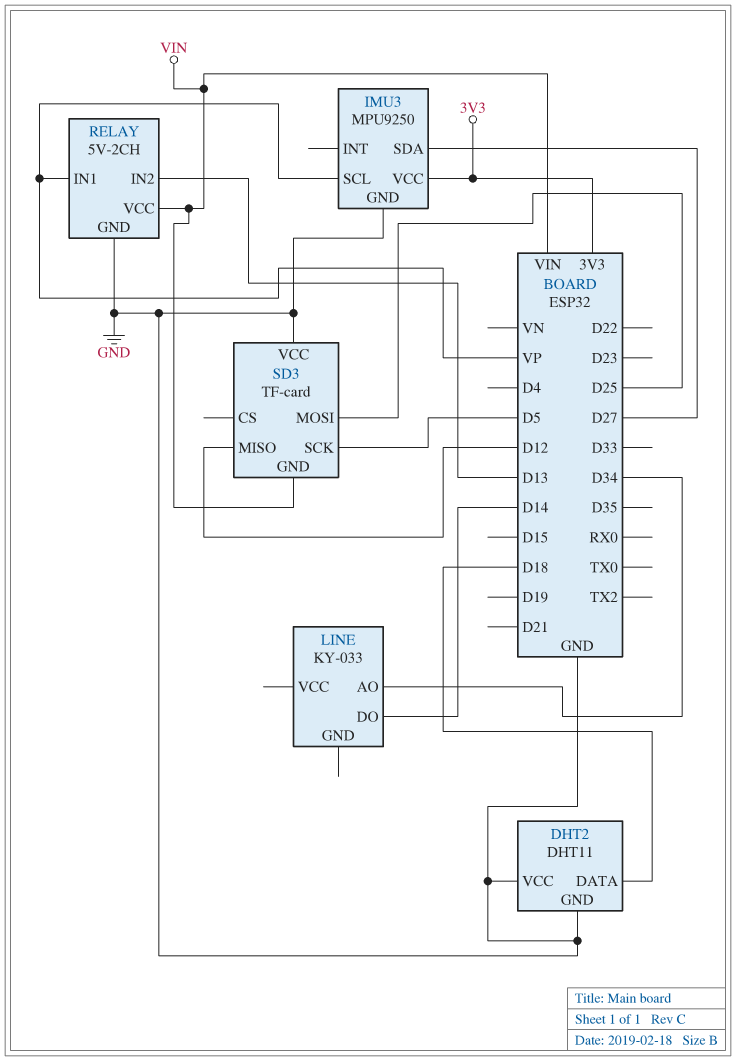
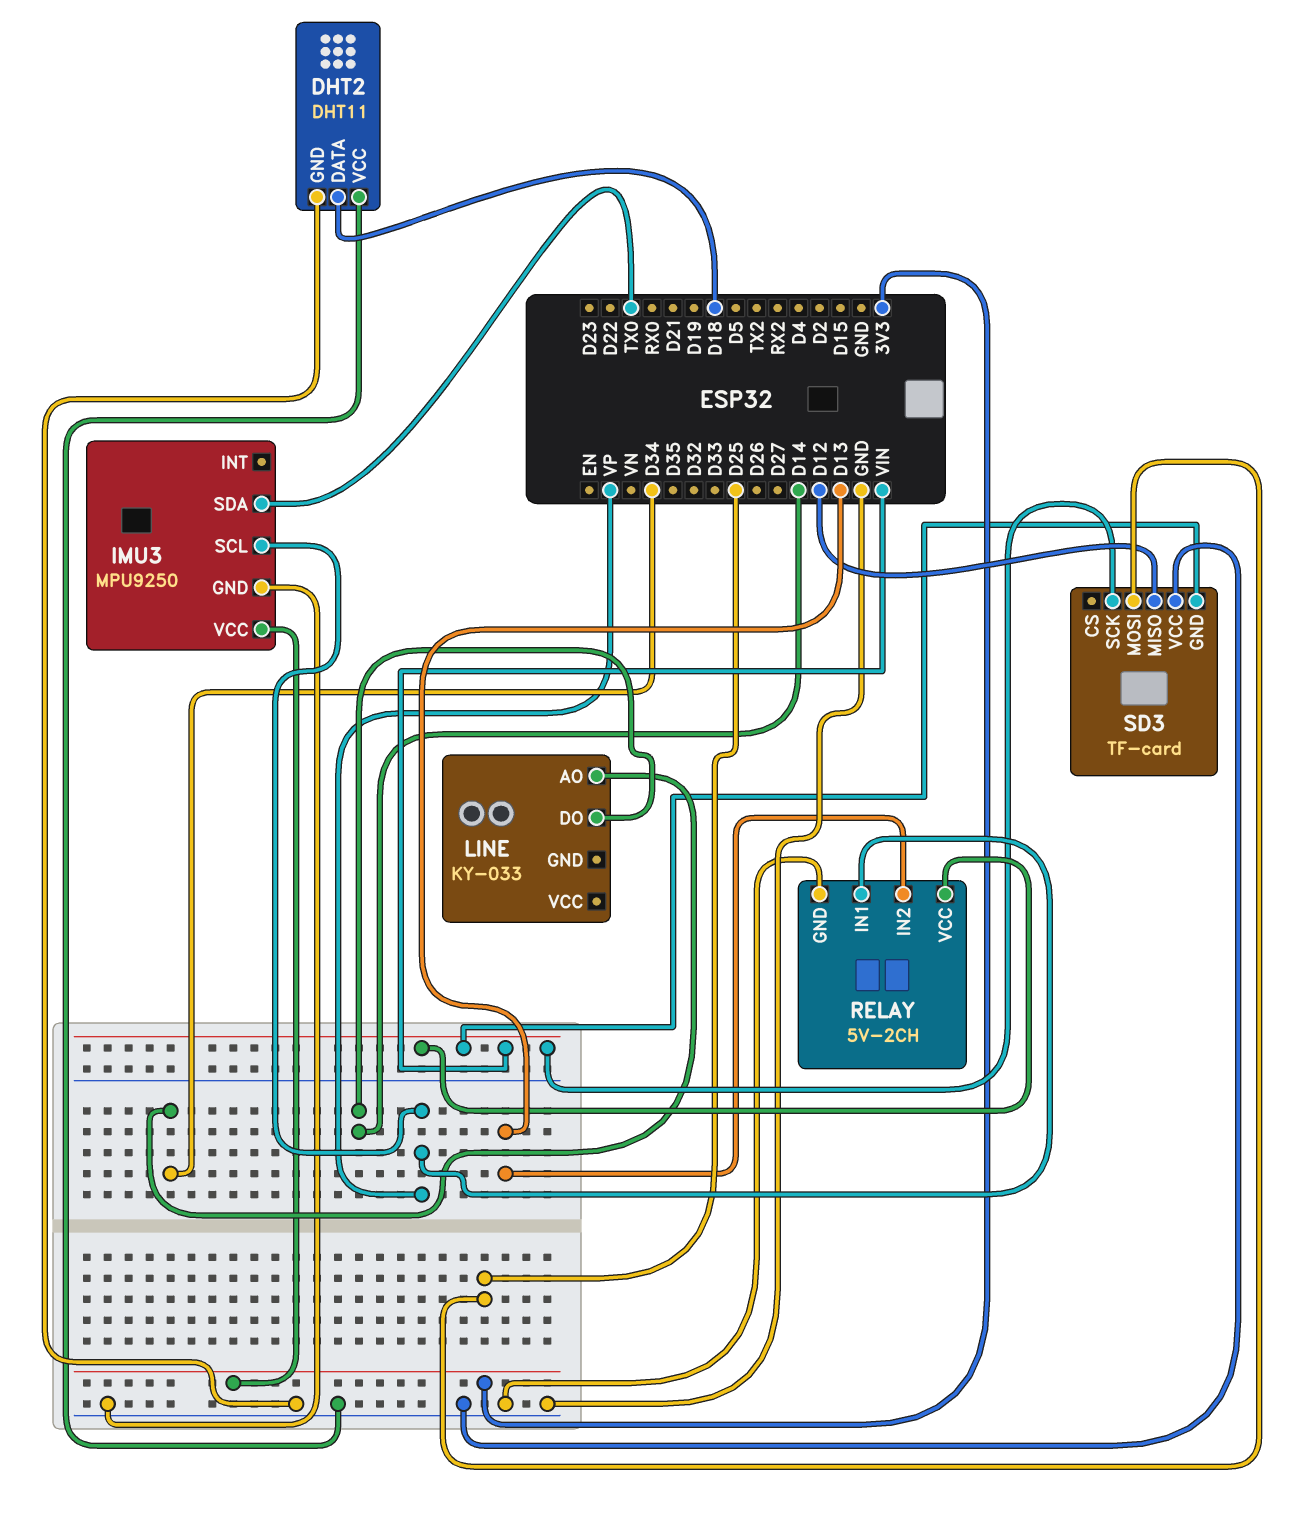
IMU3 pin SDA: D27 -> TX0
SD3 pin SCK: D5 -> VIN

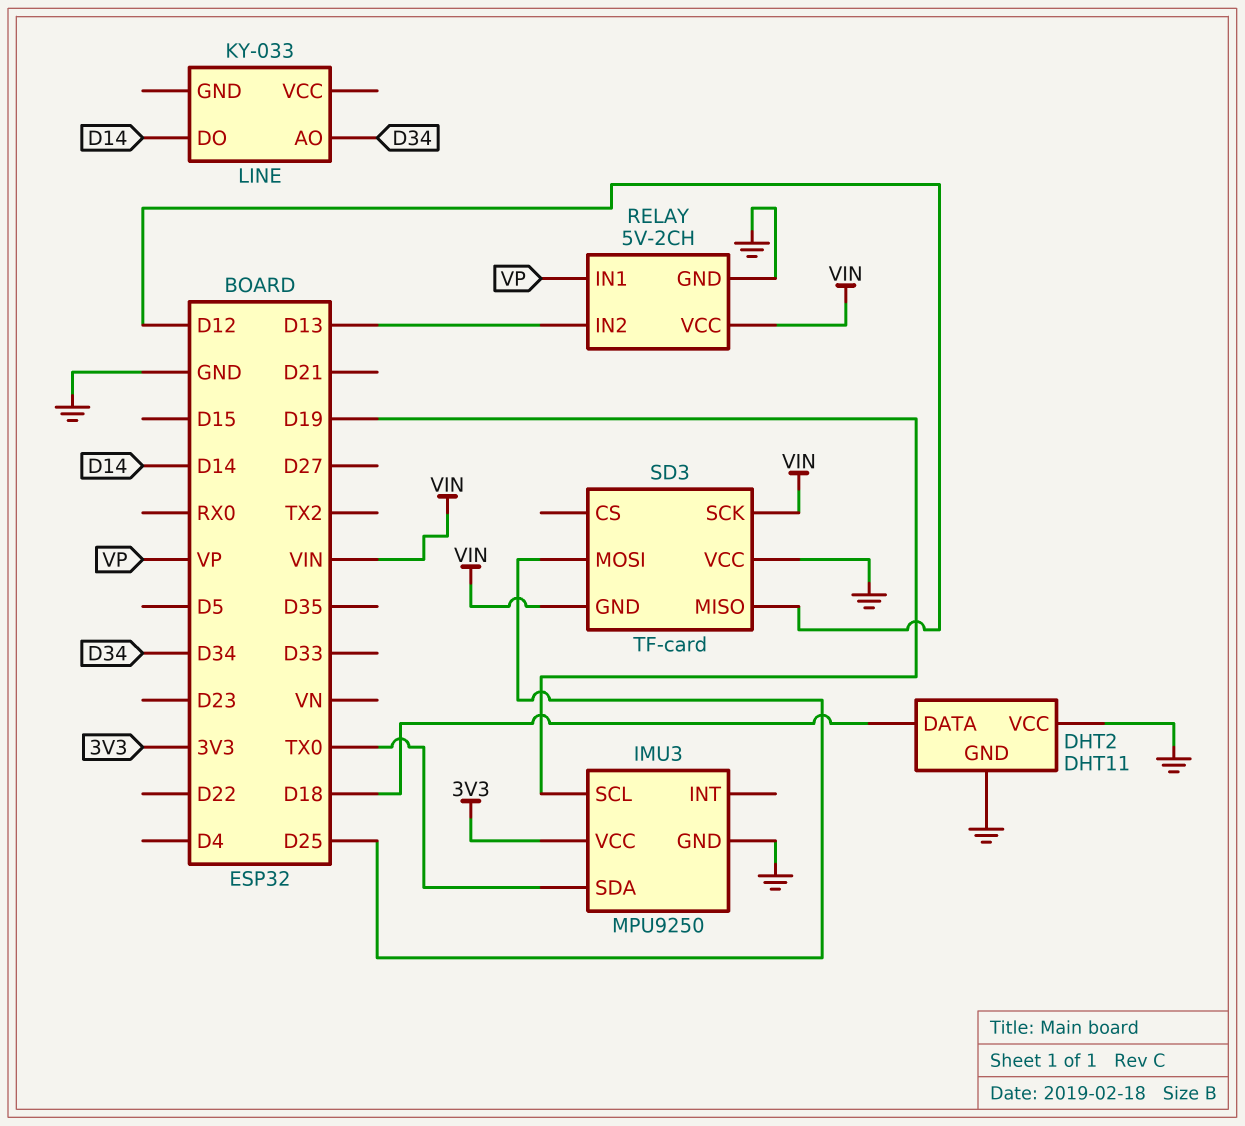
IMU3 pin SCL: VP -> D19

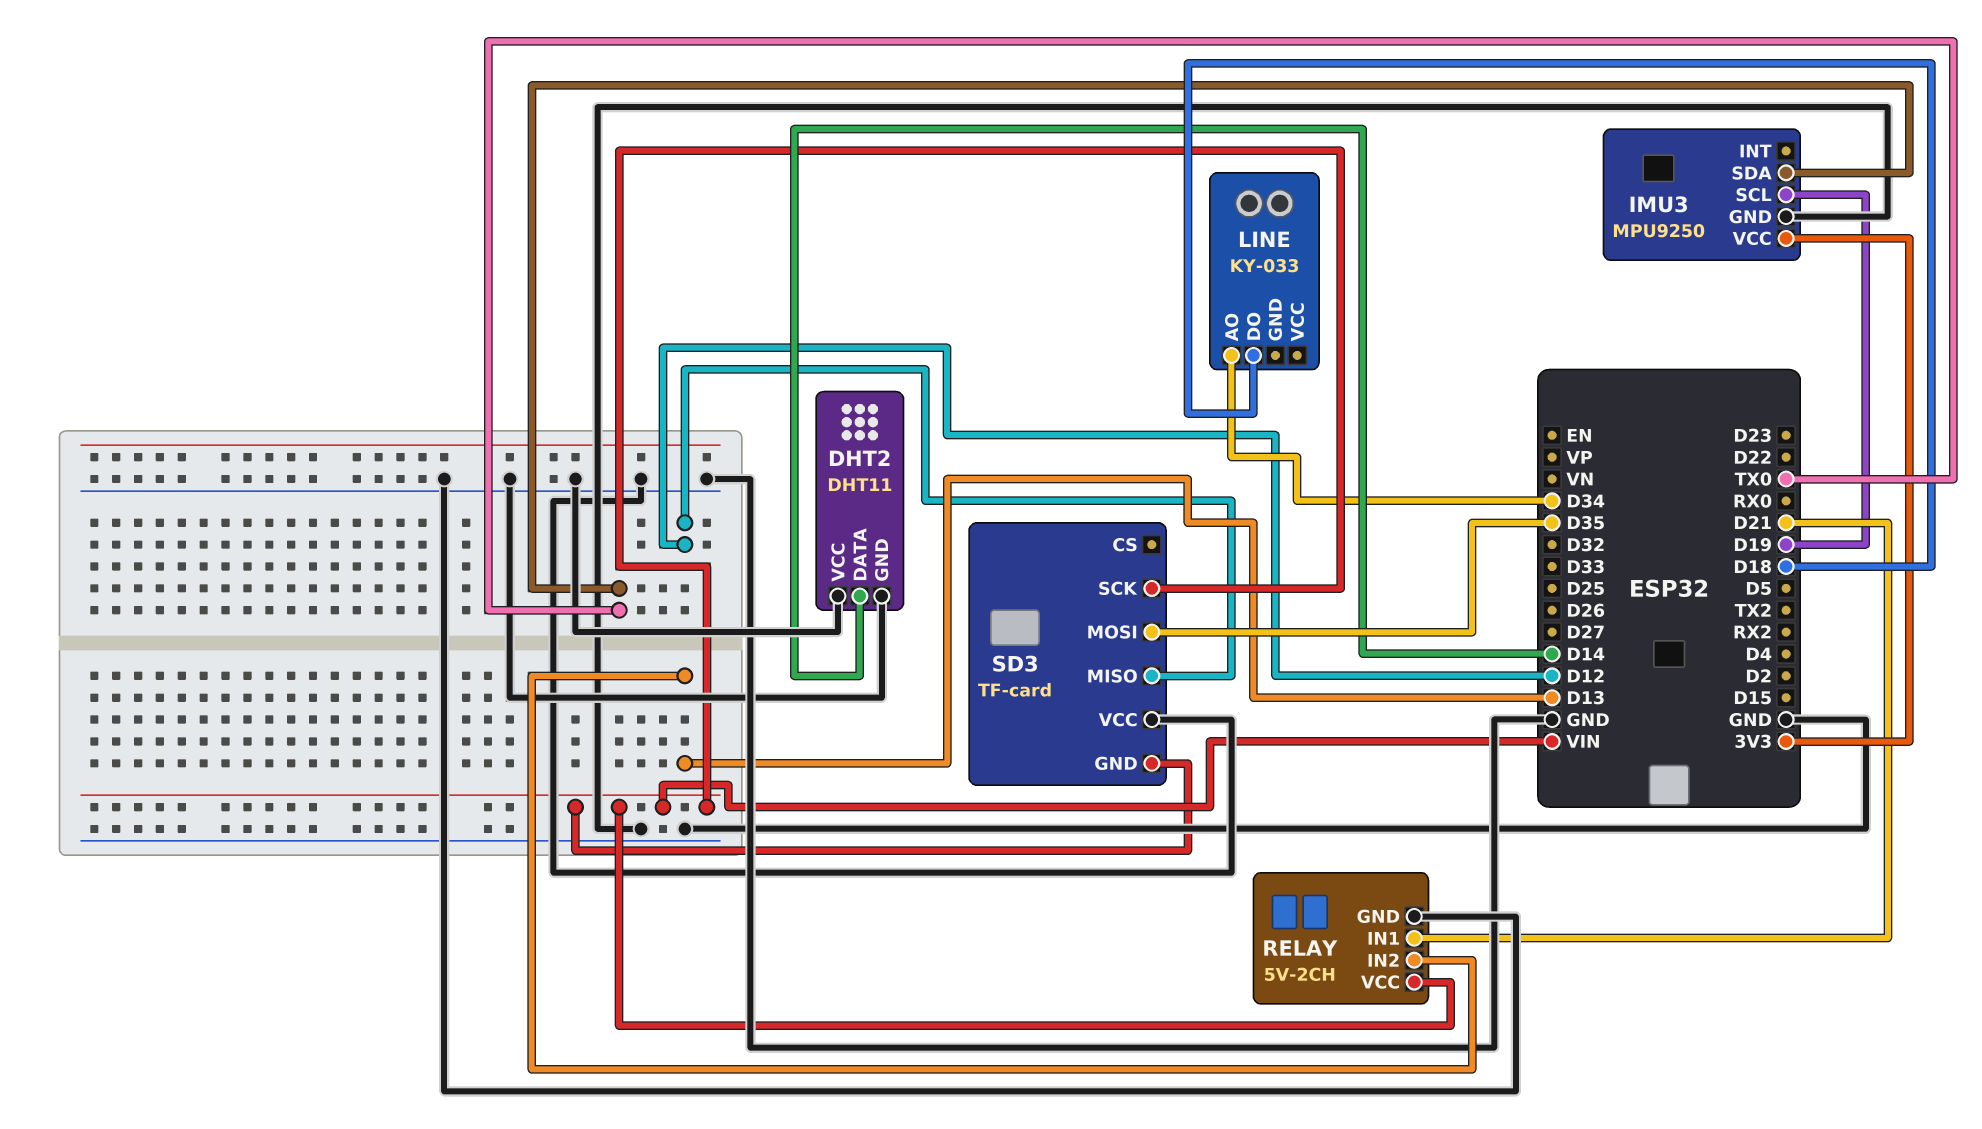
DHT2 pin DATA: D18 -> D14
LINE pin DO: D14 -> D18
RELAY pin IN1: VP -> D21
SD3 pin MOSI: D25 -> D35

